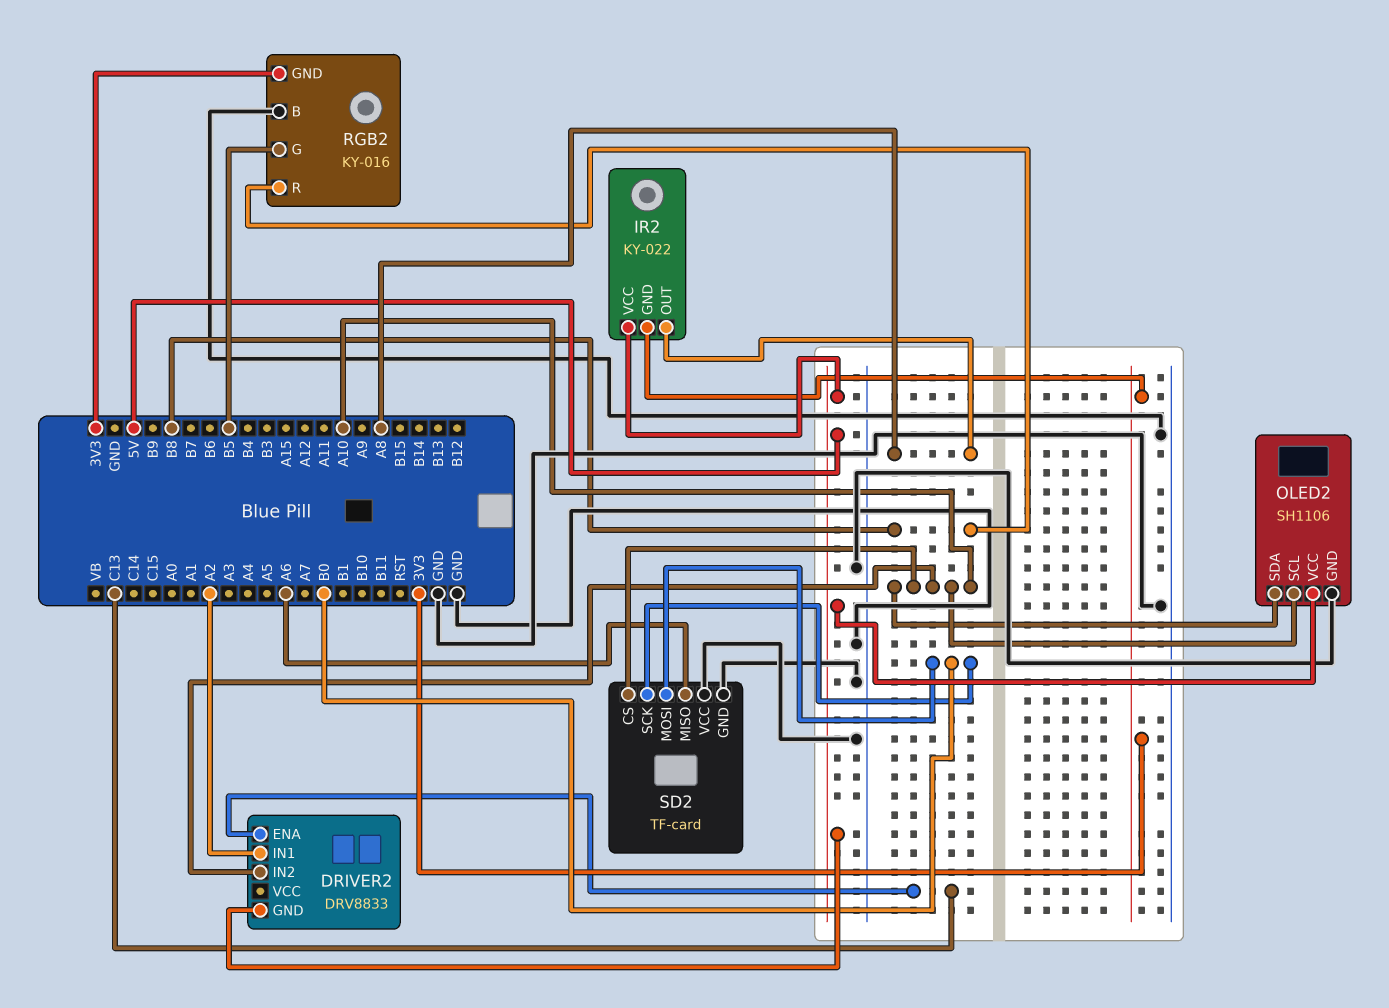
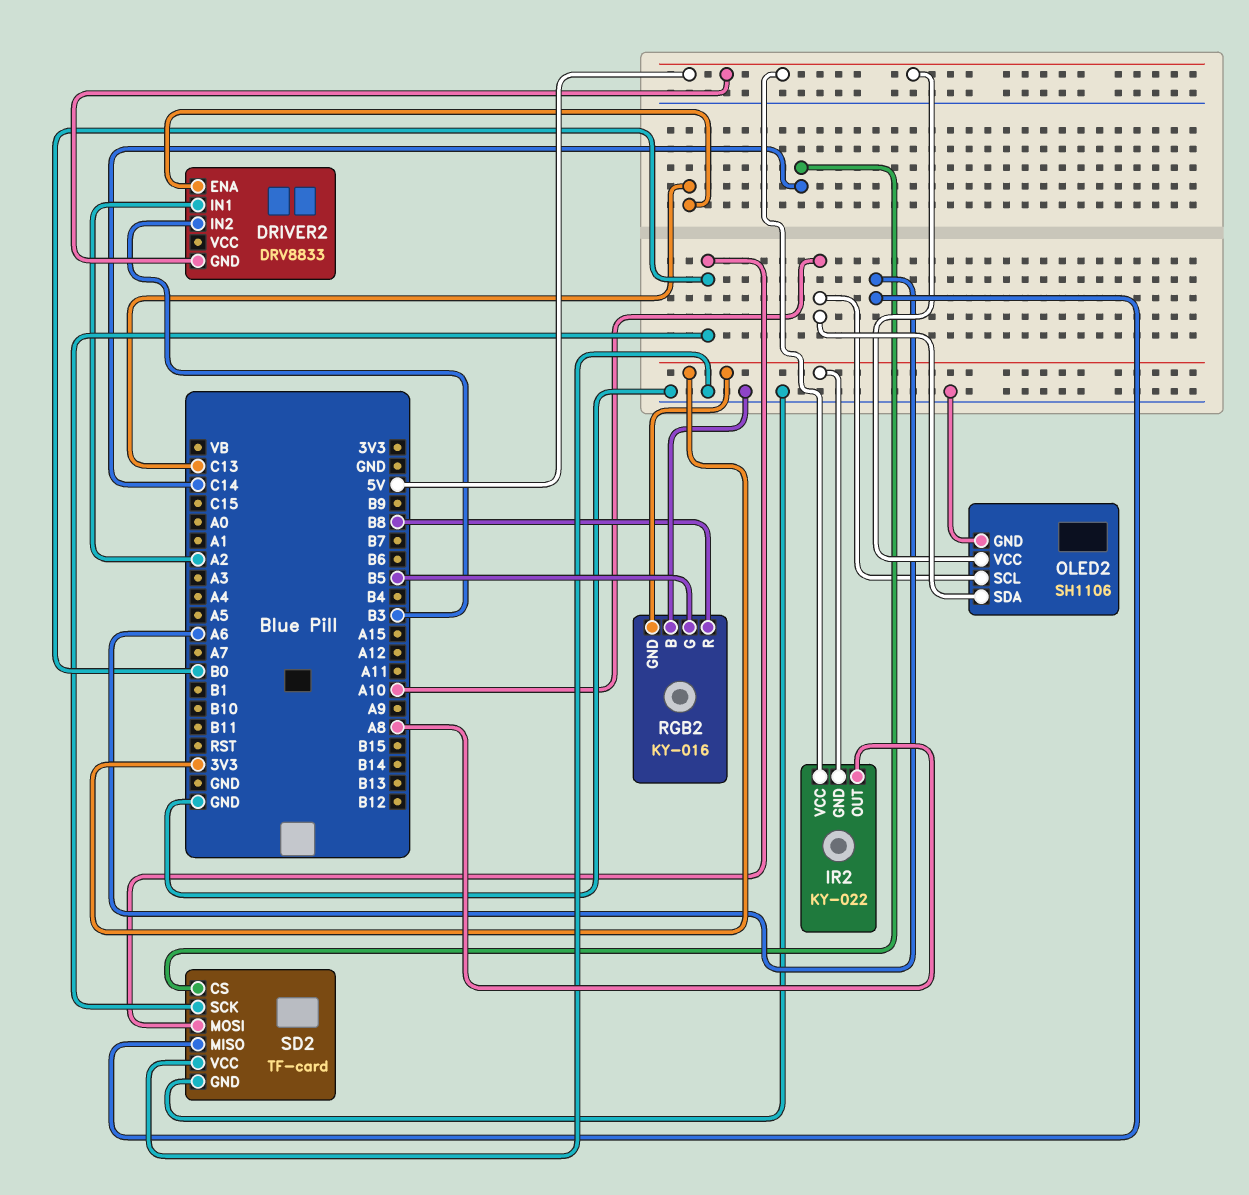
DRIVER2 pin IN2: A10 -> B3
SD2 pin CS: A10 -> C14

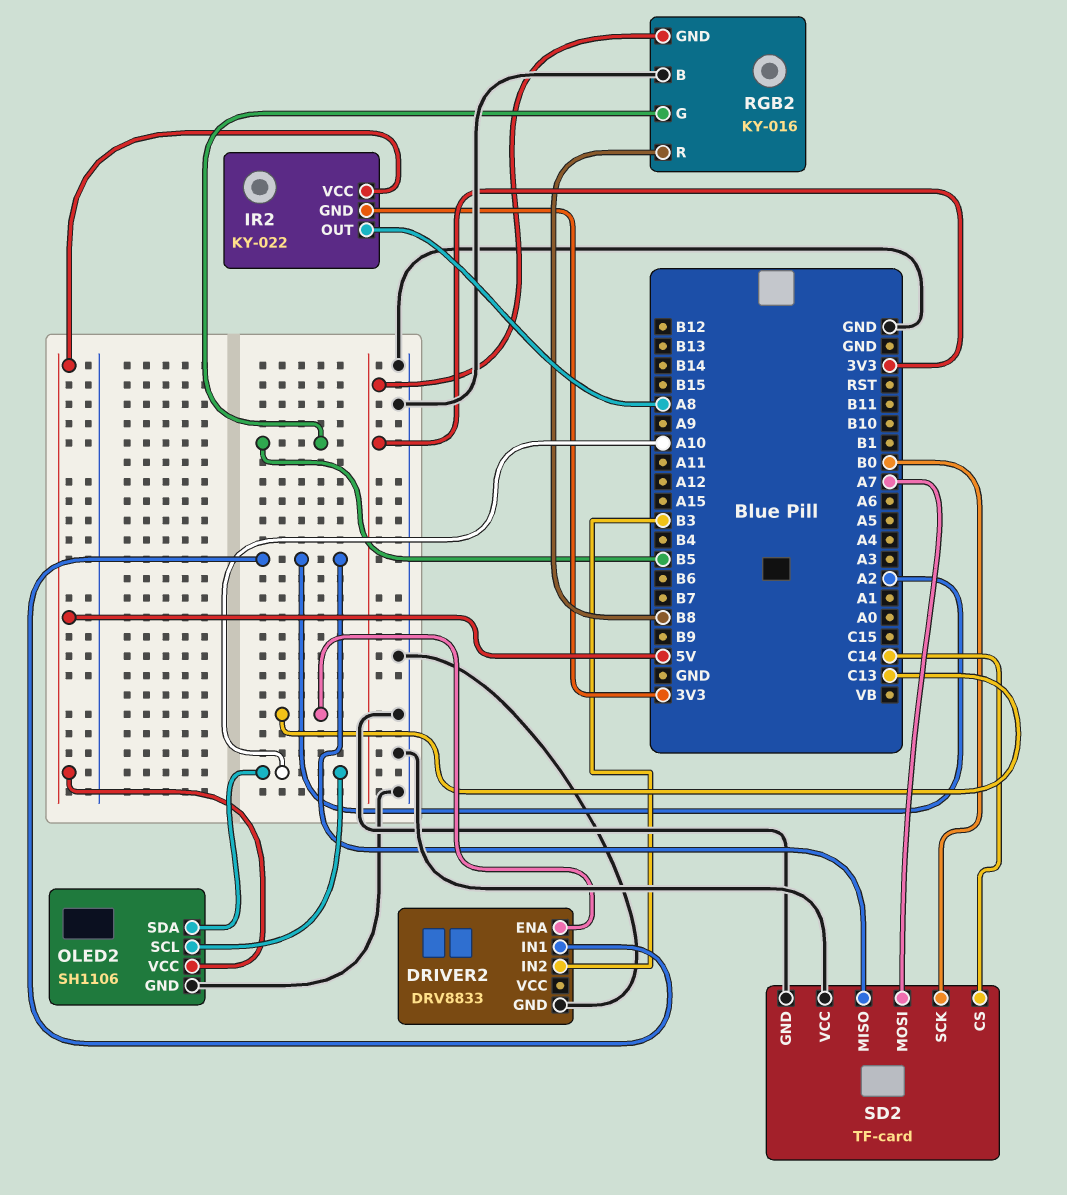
DRIVER2 pin GND: 5V -> GND
SD2 pin MISO: A6 -> A2
SD2 pin MOSI: B0 -> A7

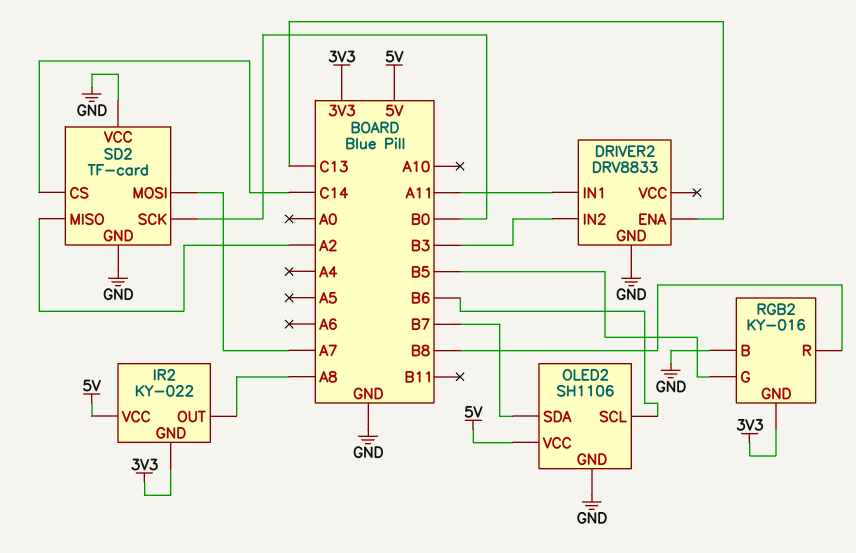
DRIVER2 pin IN1: A2 -> A11
OLED2 pin SCL: A10 -> B6
OLED2 pin SDA: A10 -> B7

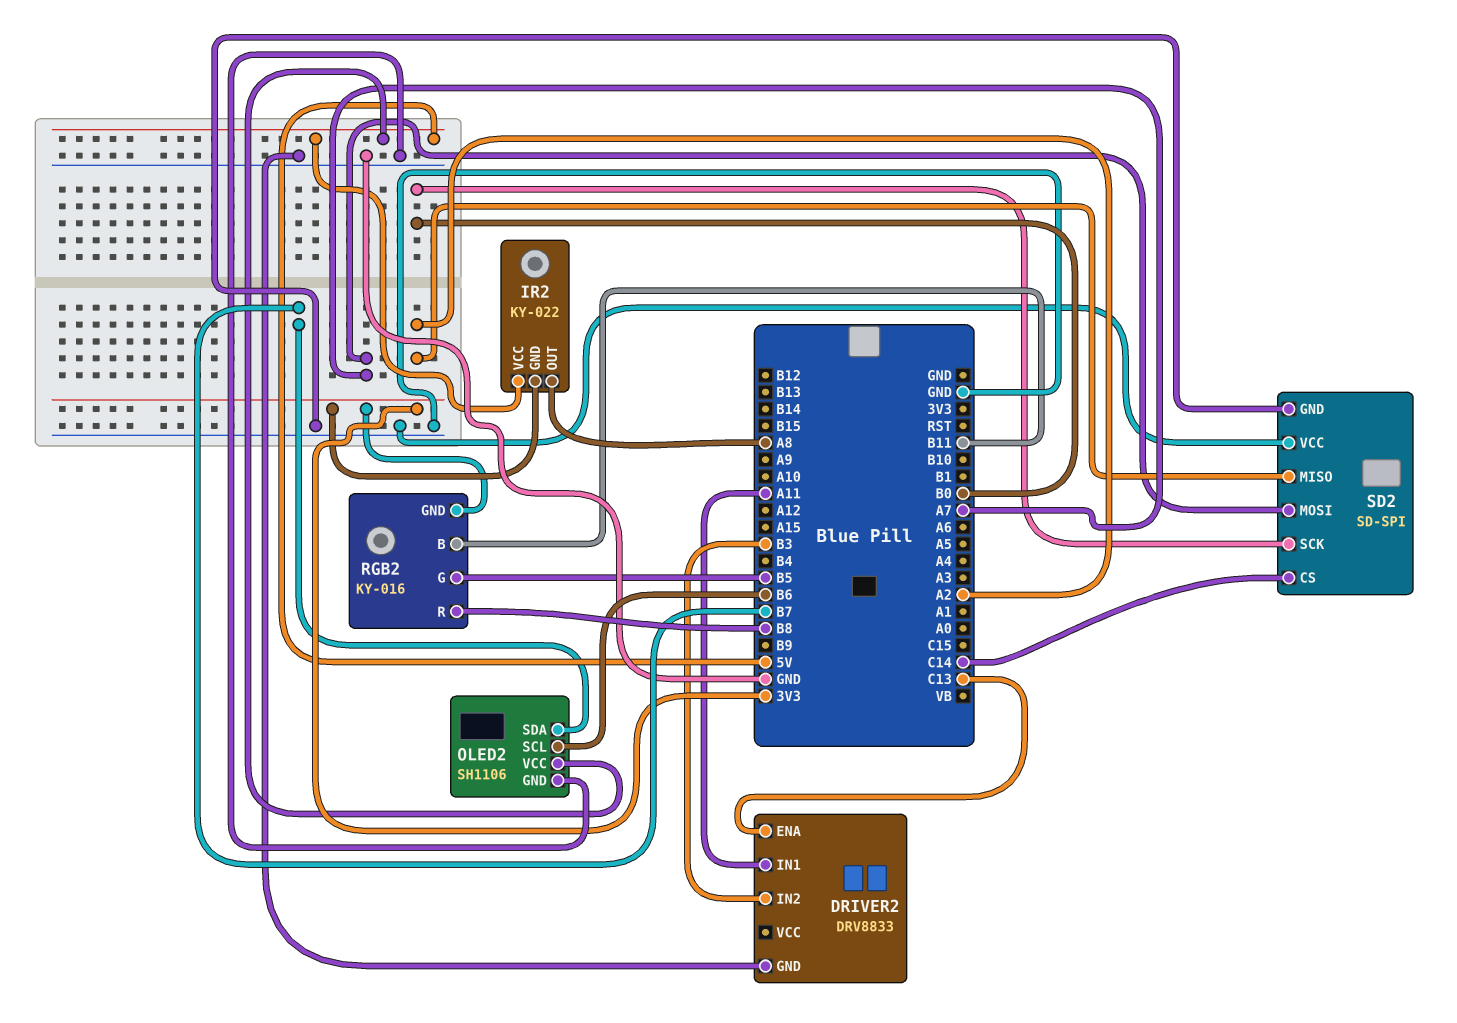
RGB2 pin B: GND -> B11
SD2: TF-card -> SD-SPI

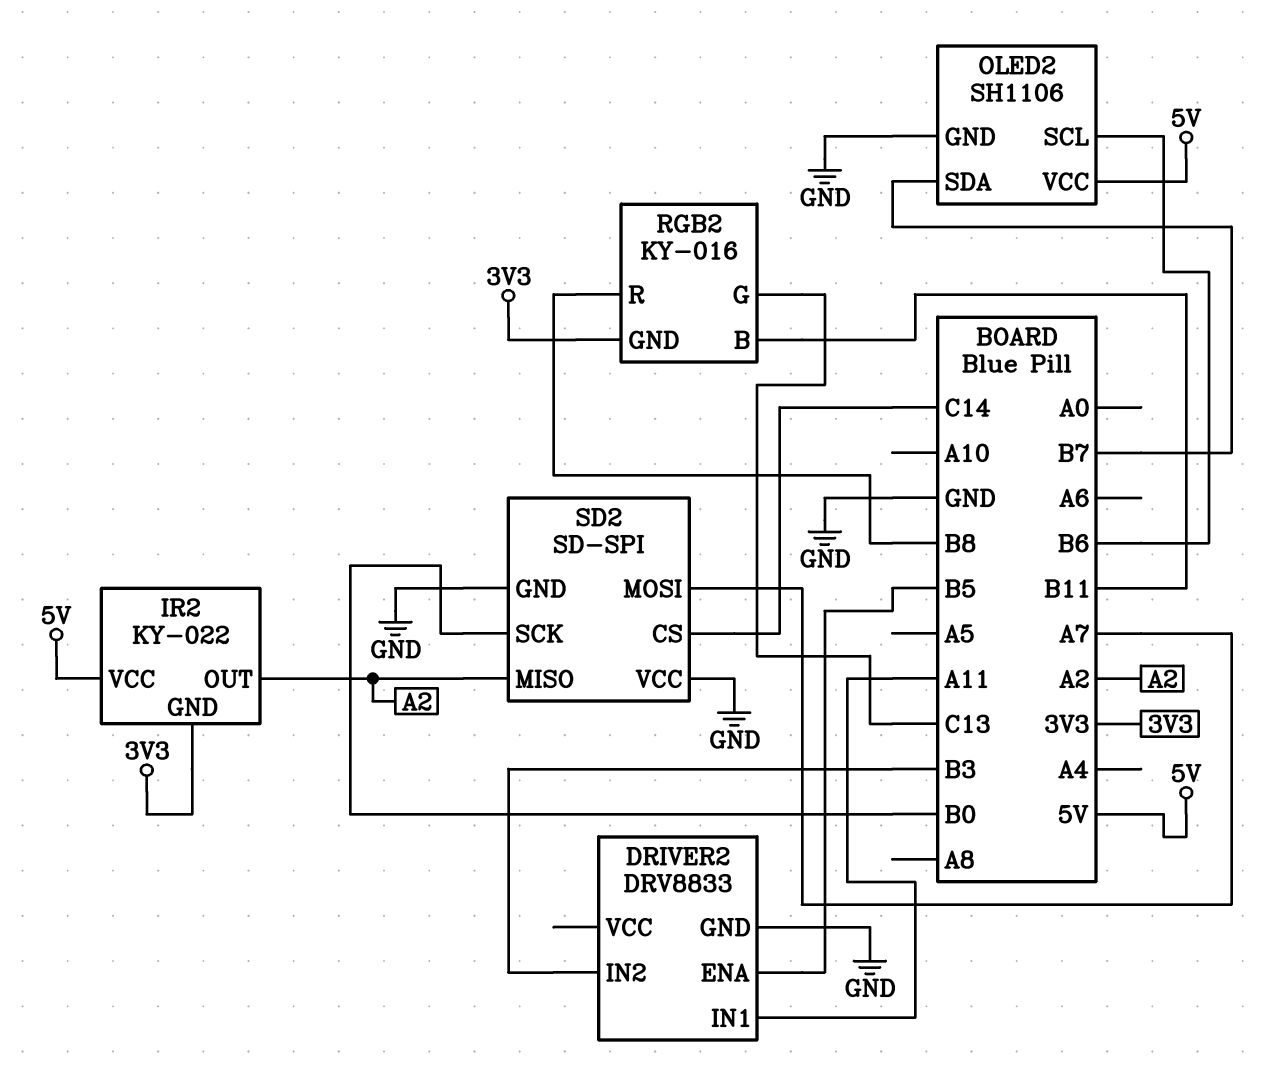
DRIVER2 pin ENA: C13 -> B5
IR2 pin OUT: A8 -> A2
RGB2 pin G: B5 -> C13

